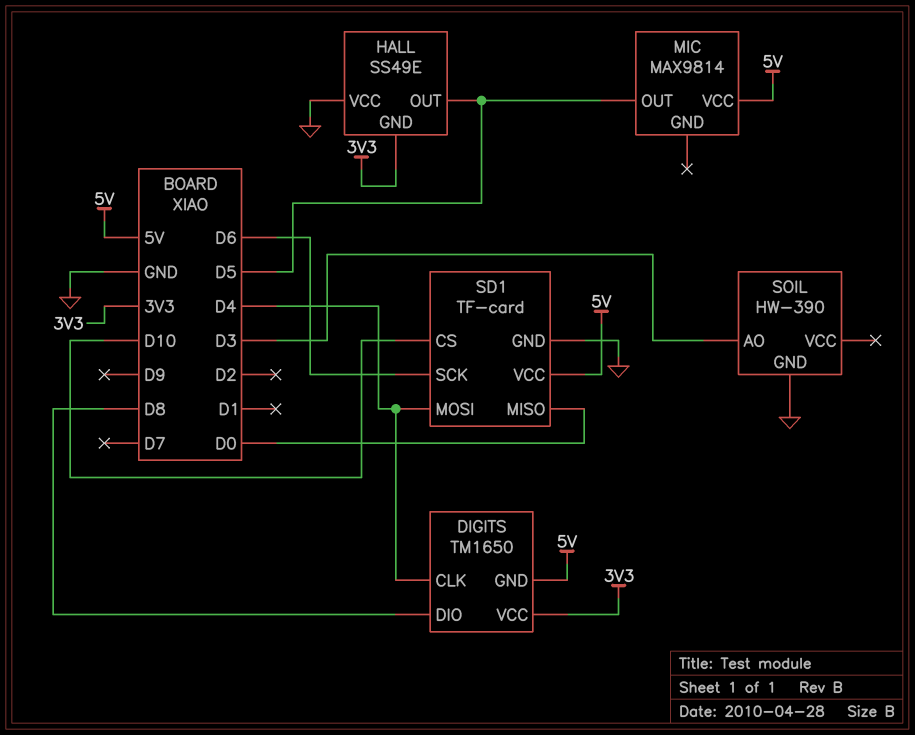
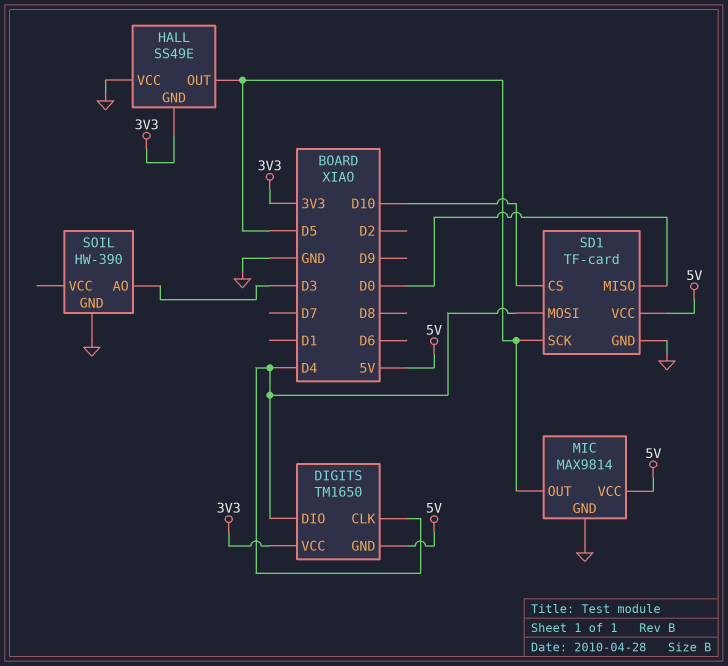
DIGITS pin DIO: D8 -> D4
MIC pin GND: none -> GND
SD1 pin SCK: D6 -> D5

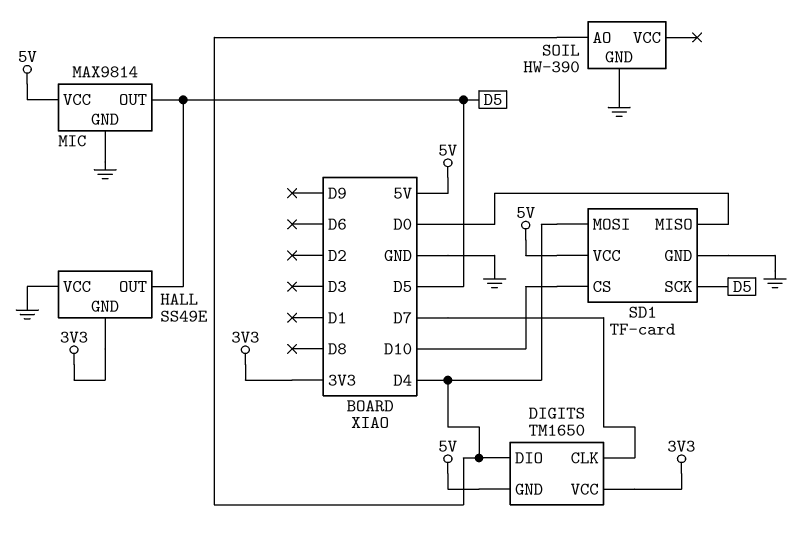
DIGITS pin CLK: D4 -> D7
SOIL pin AO: D3 -> D4

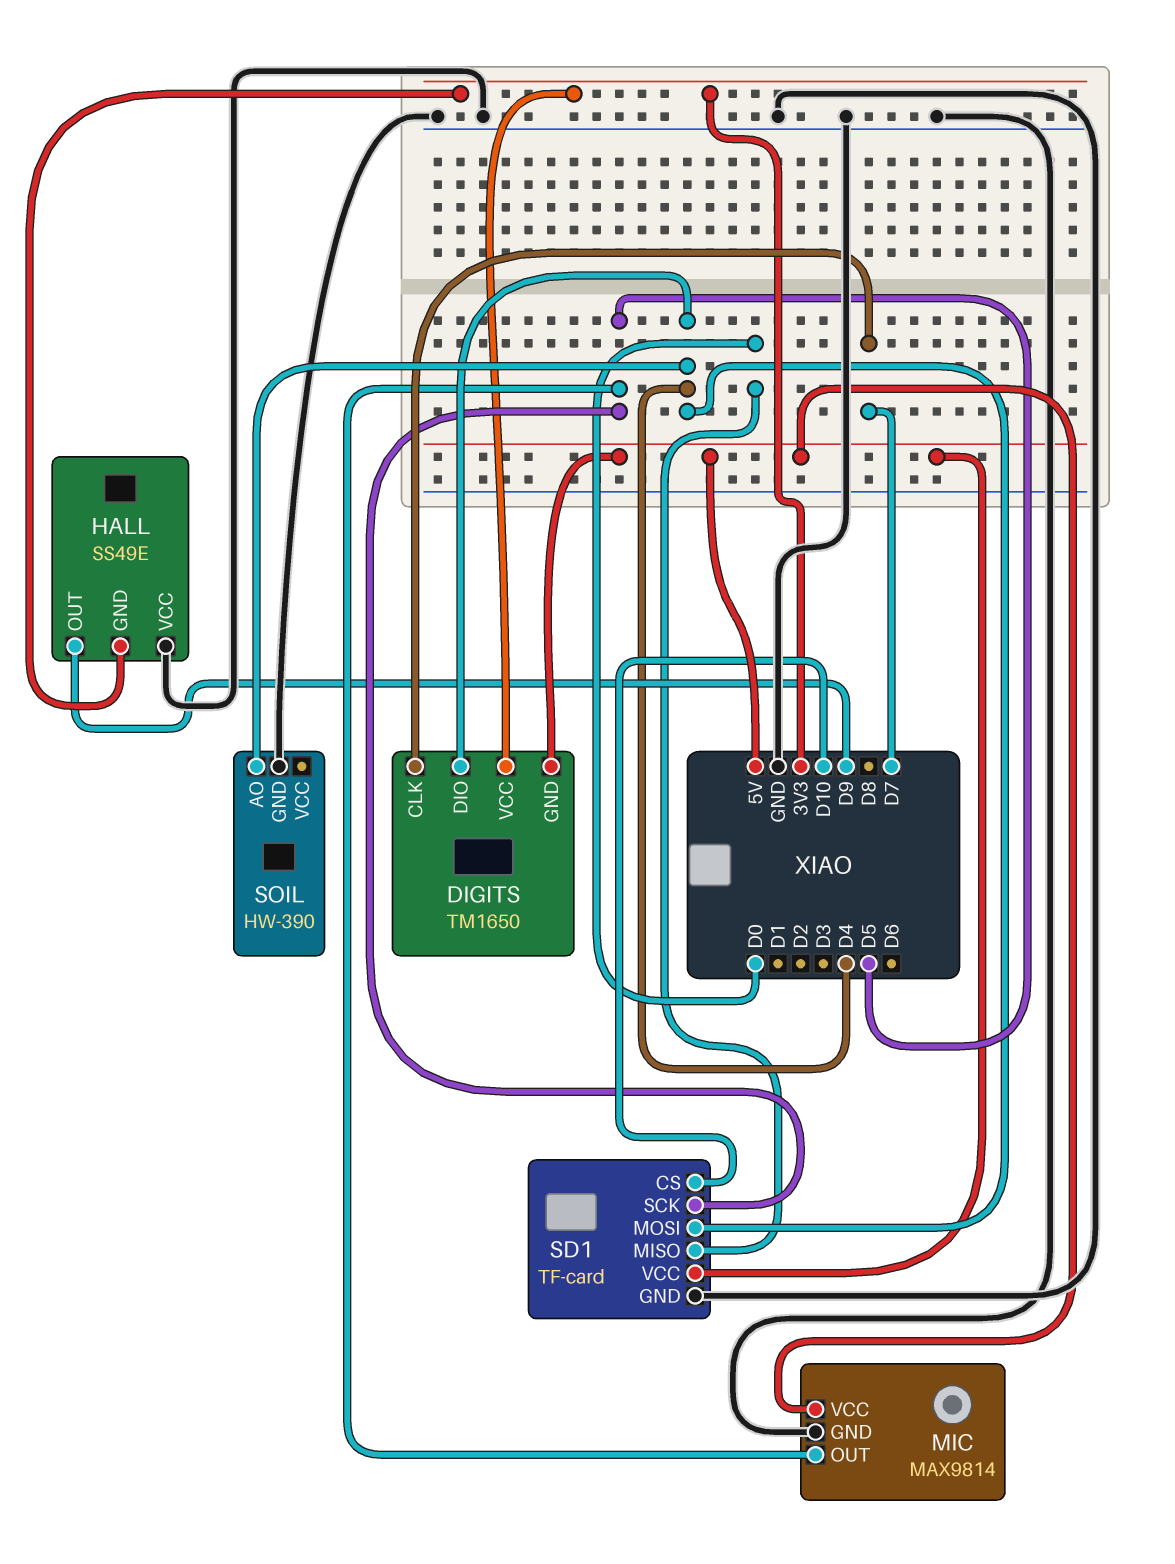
HALL pin OUT: D5 -> D9

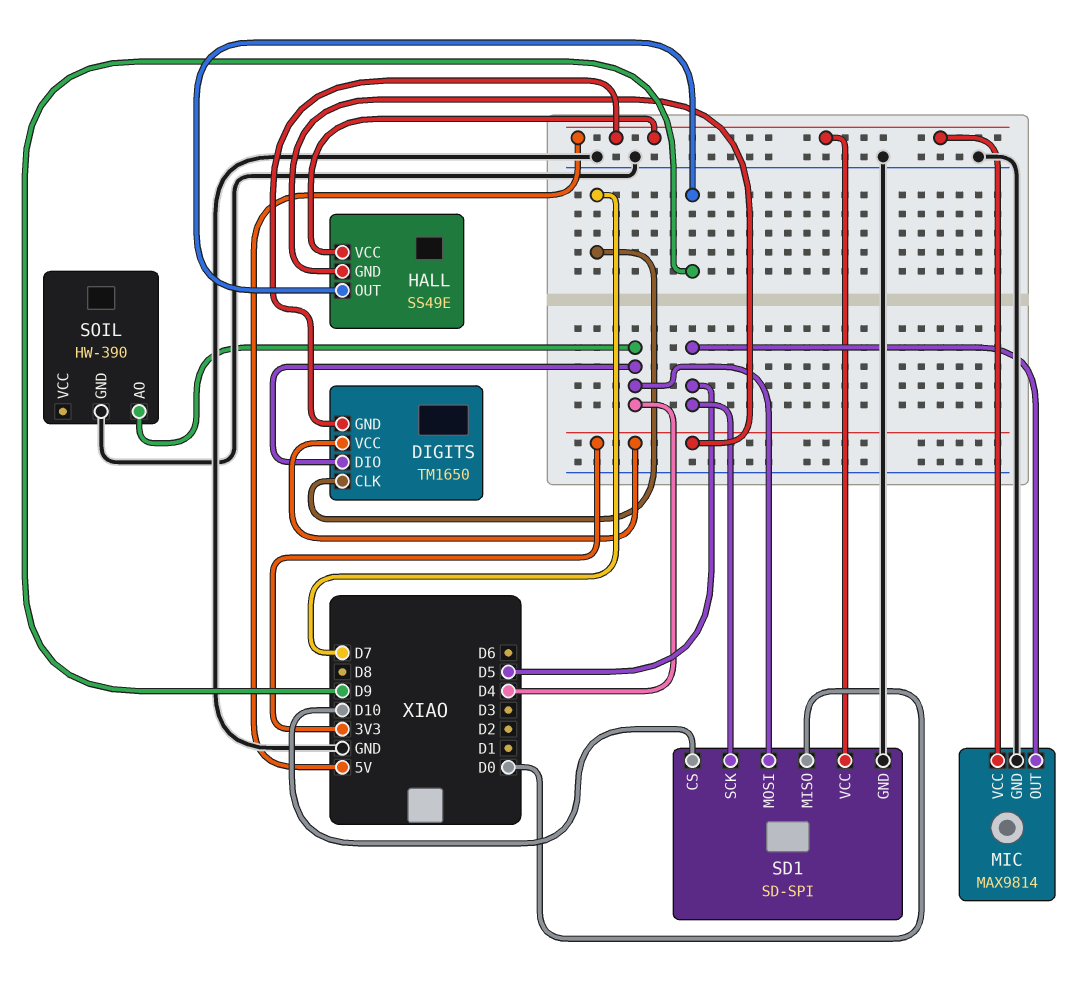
HALL pin VCC: GND -> 5V
SD1: TF-card -> SD-SPI

